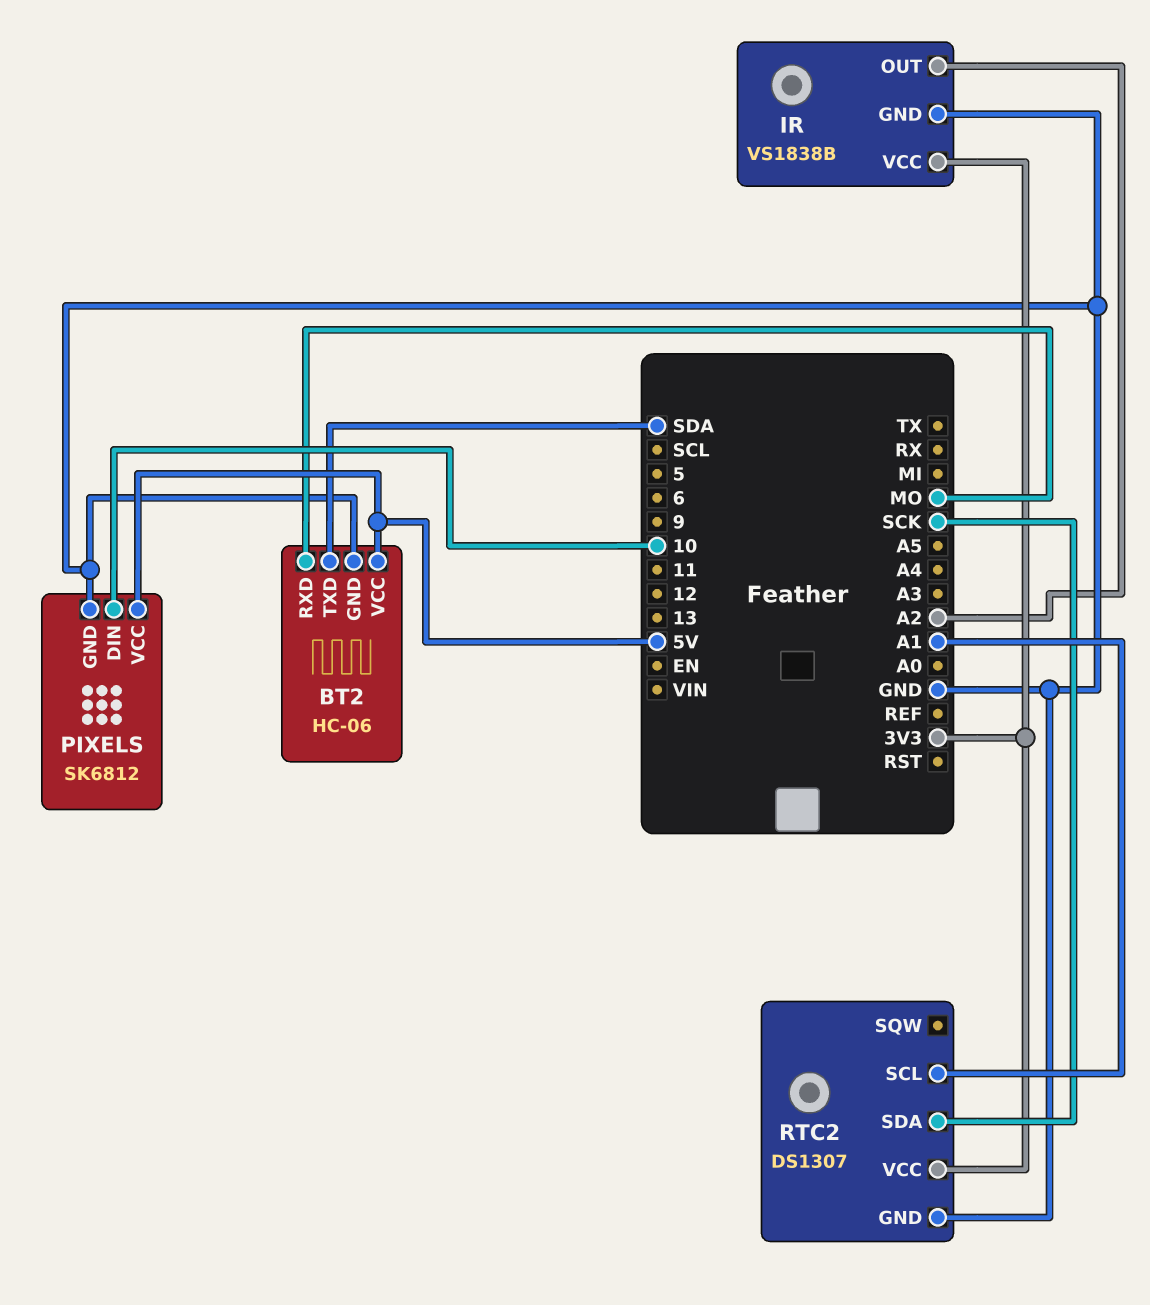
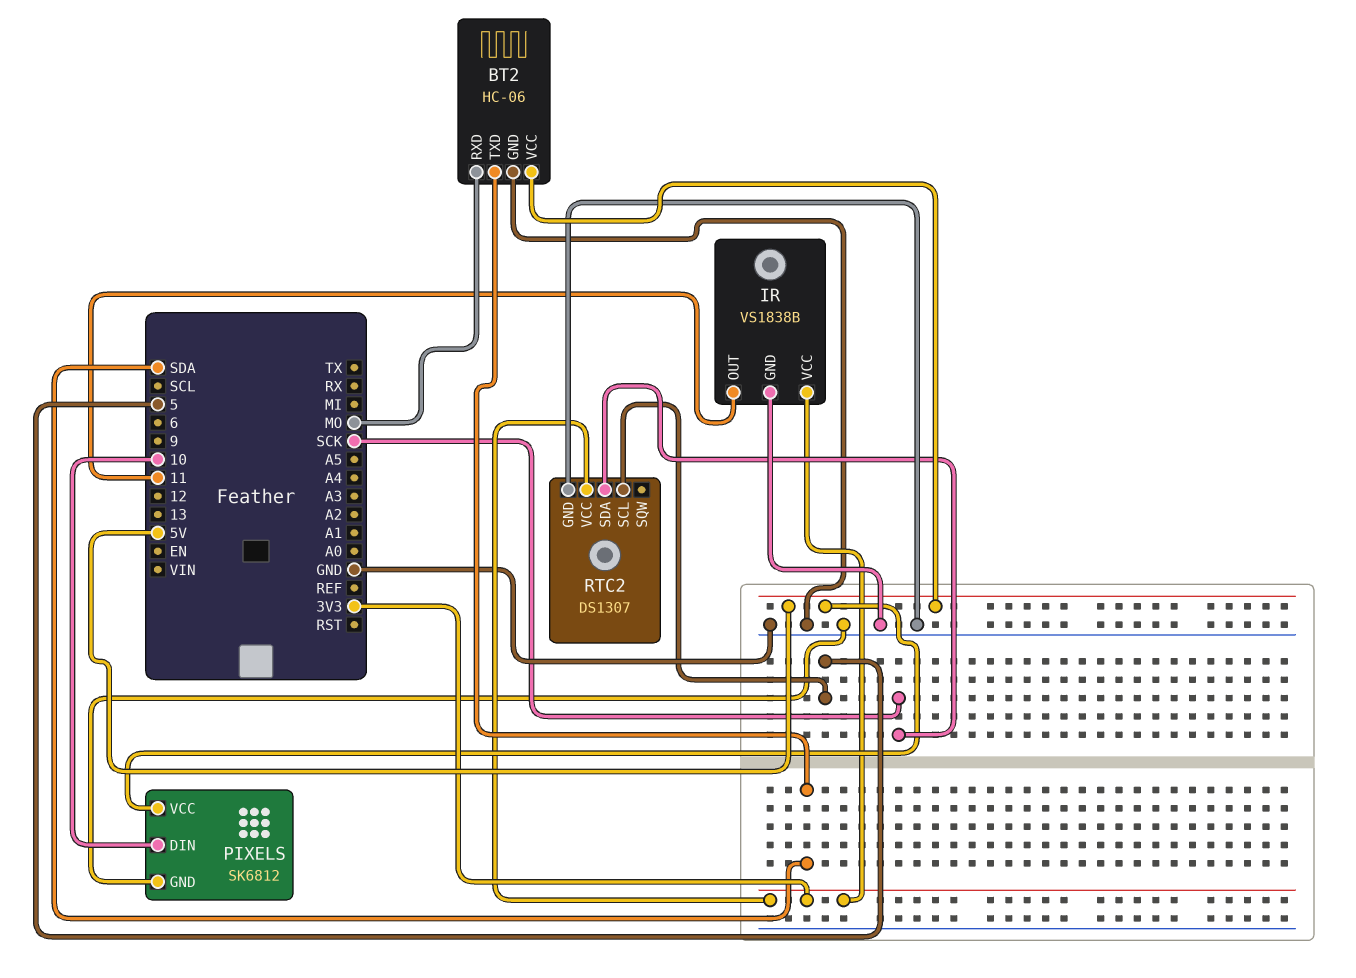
IR pin OUT: A2 -> 11
RTC2 pin SCL: A1 -> 5

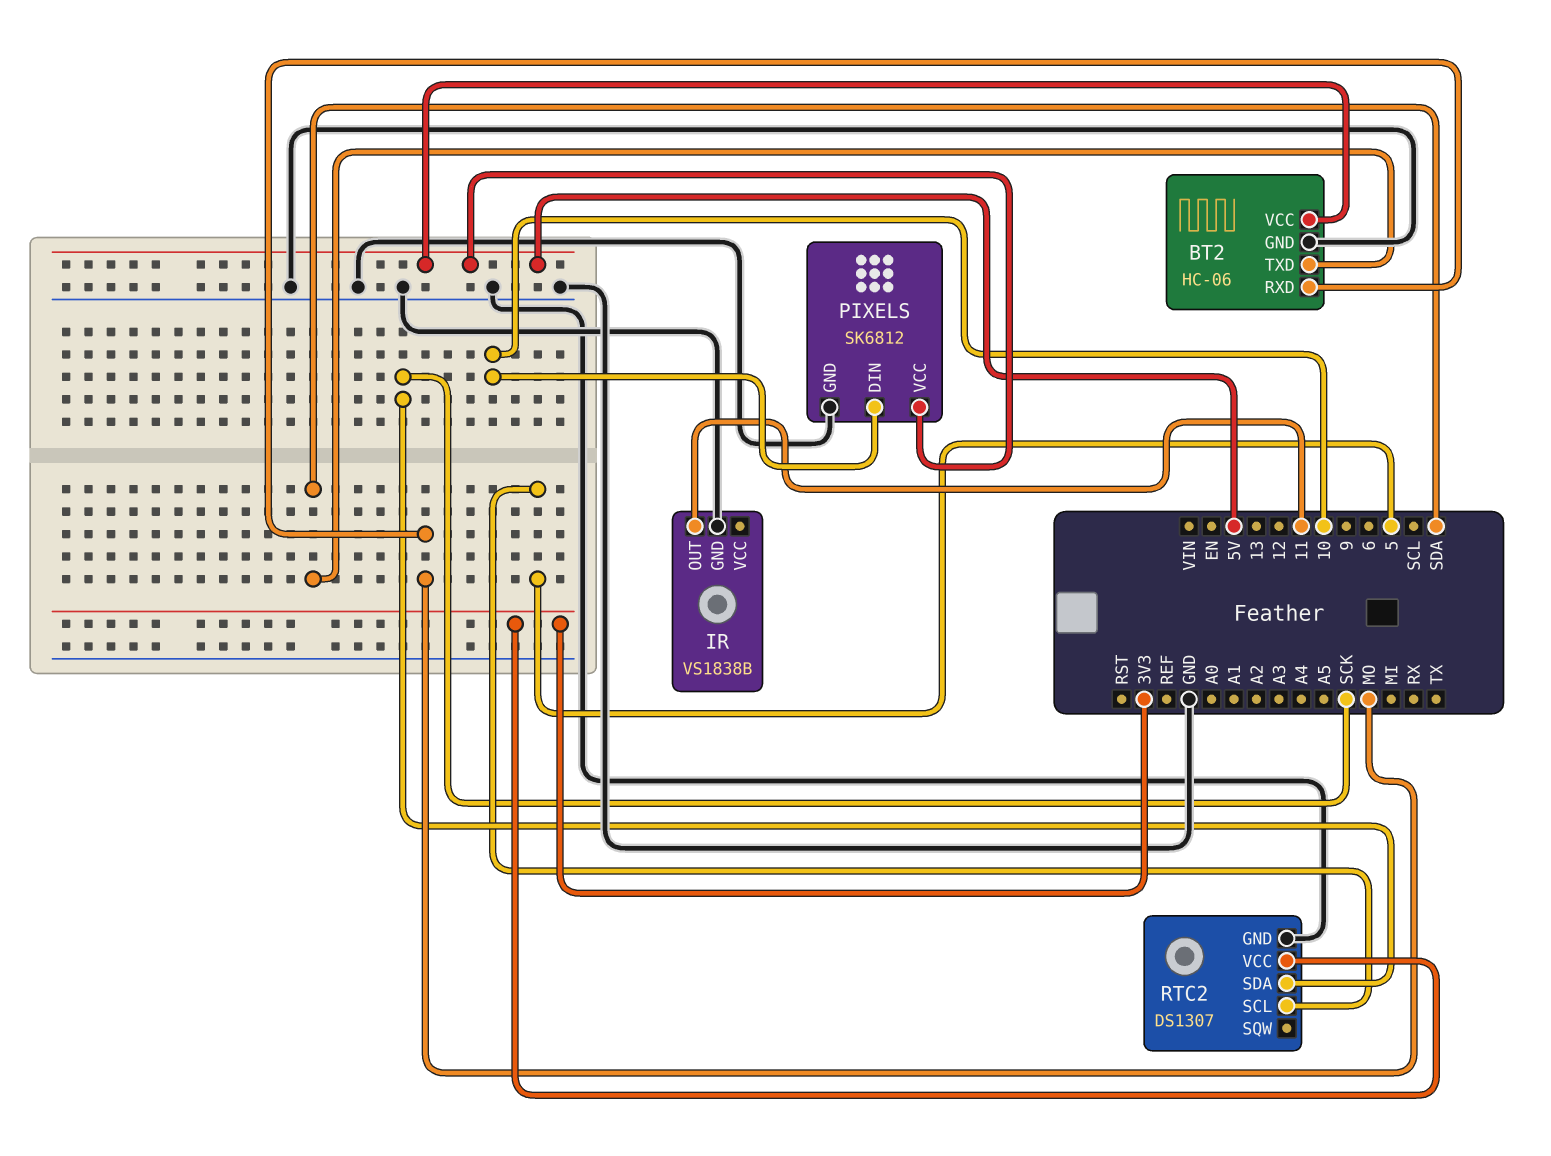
IR pin VCC: 3V3 -> none

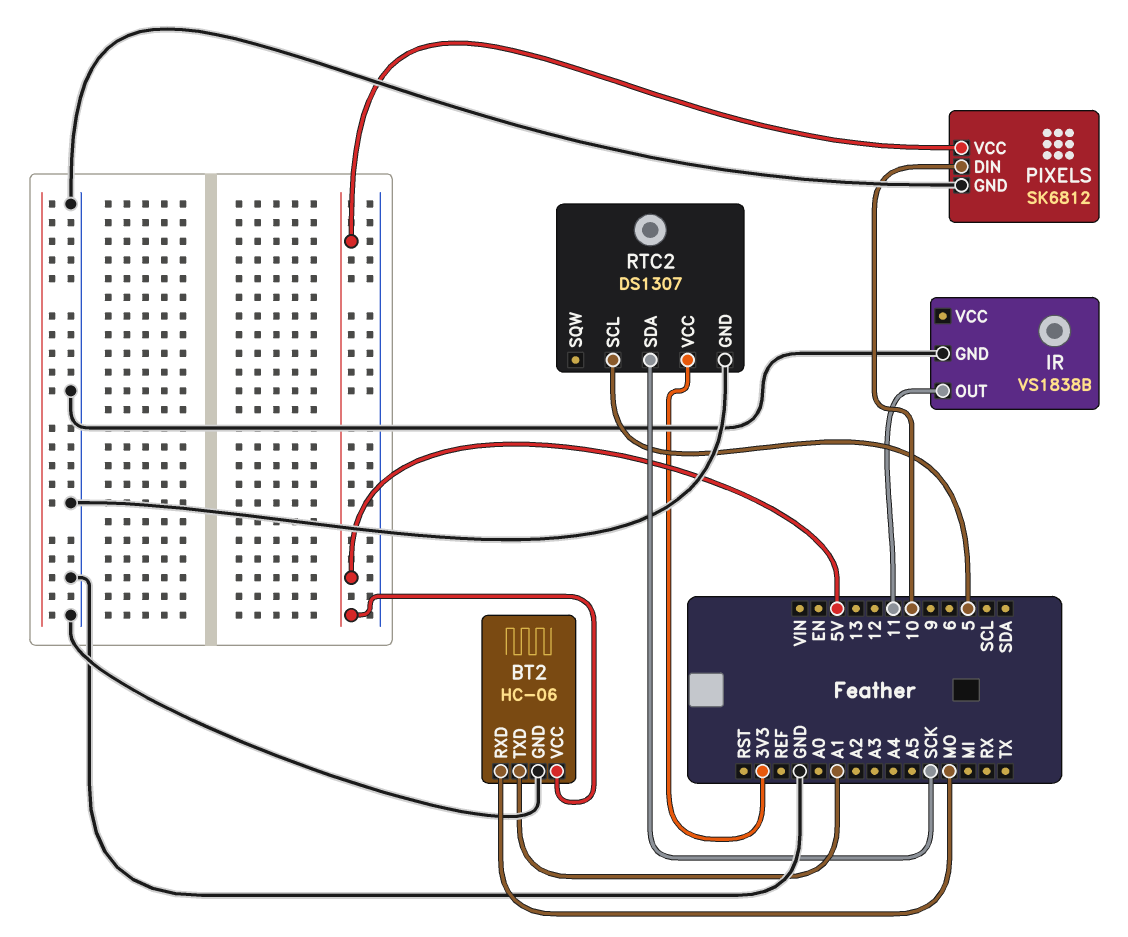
BT2 pin TXD: SDA -> A1

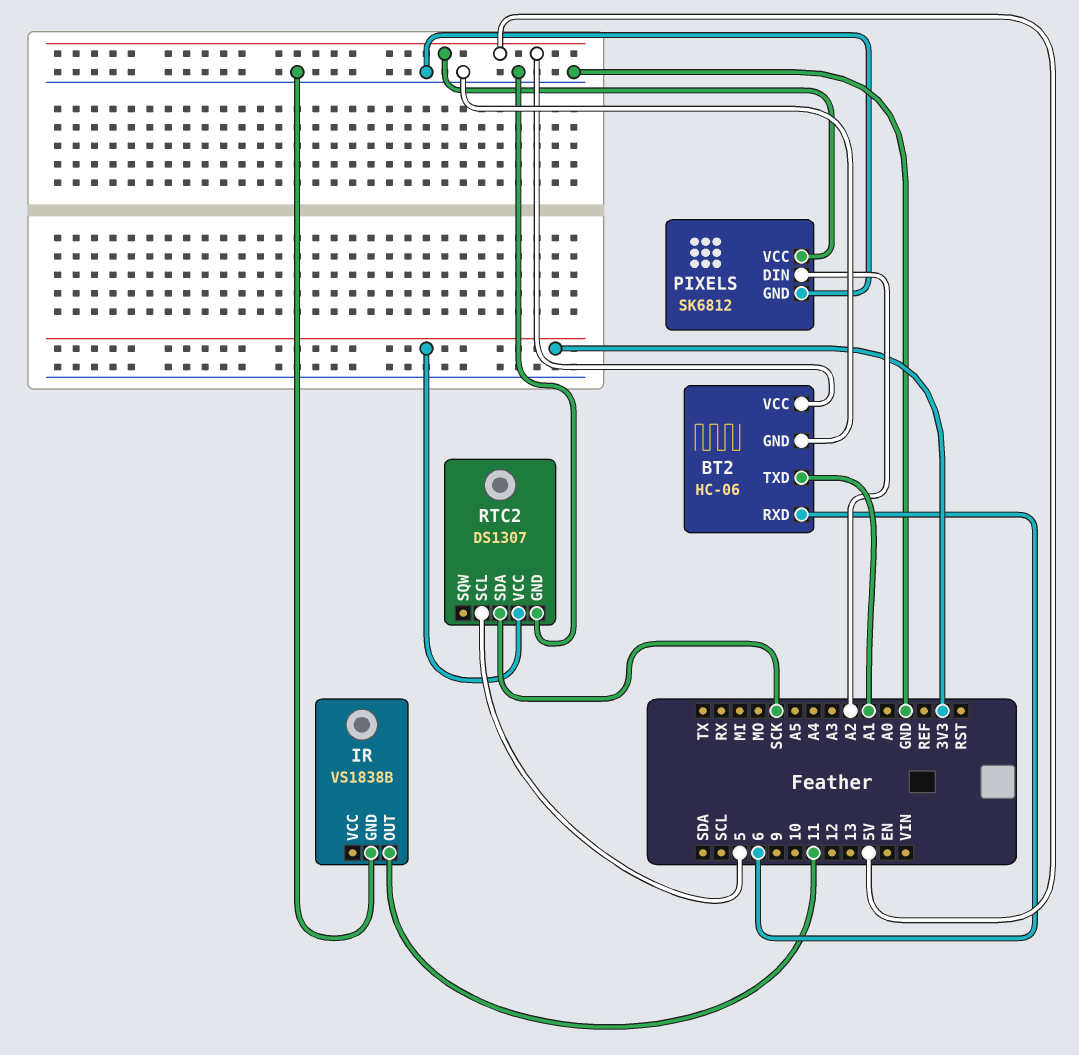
BT2 pin RXD: MO -> 6
PIXELS pin DIN: 10 -> A2

